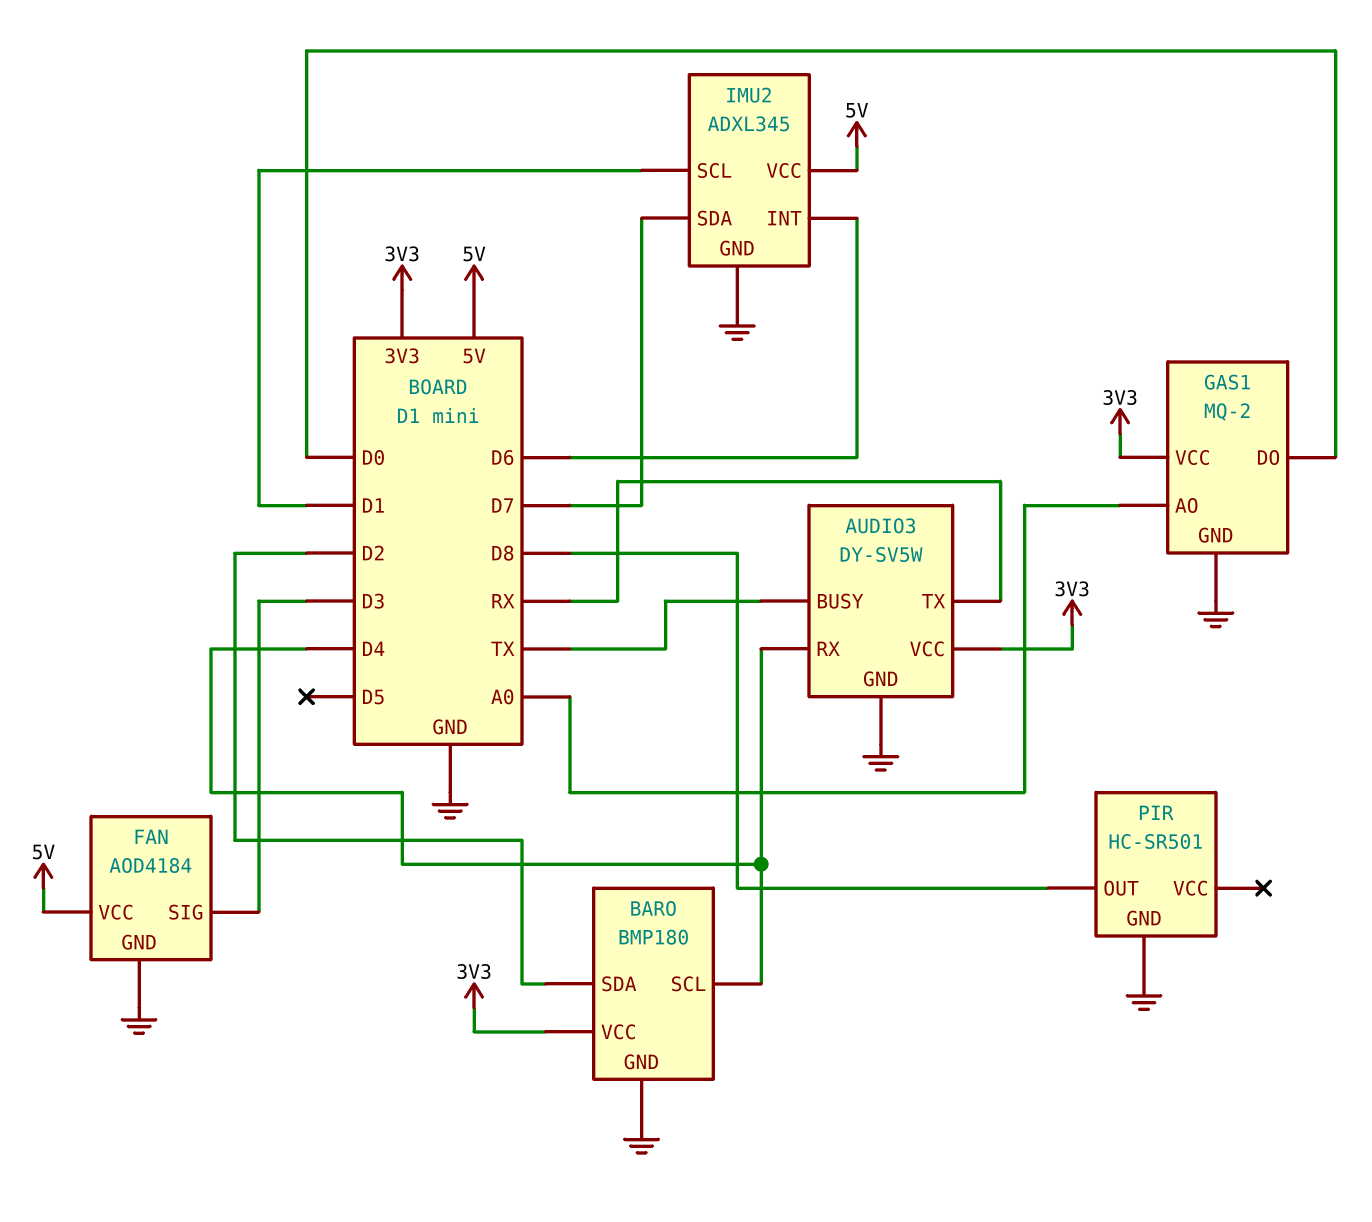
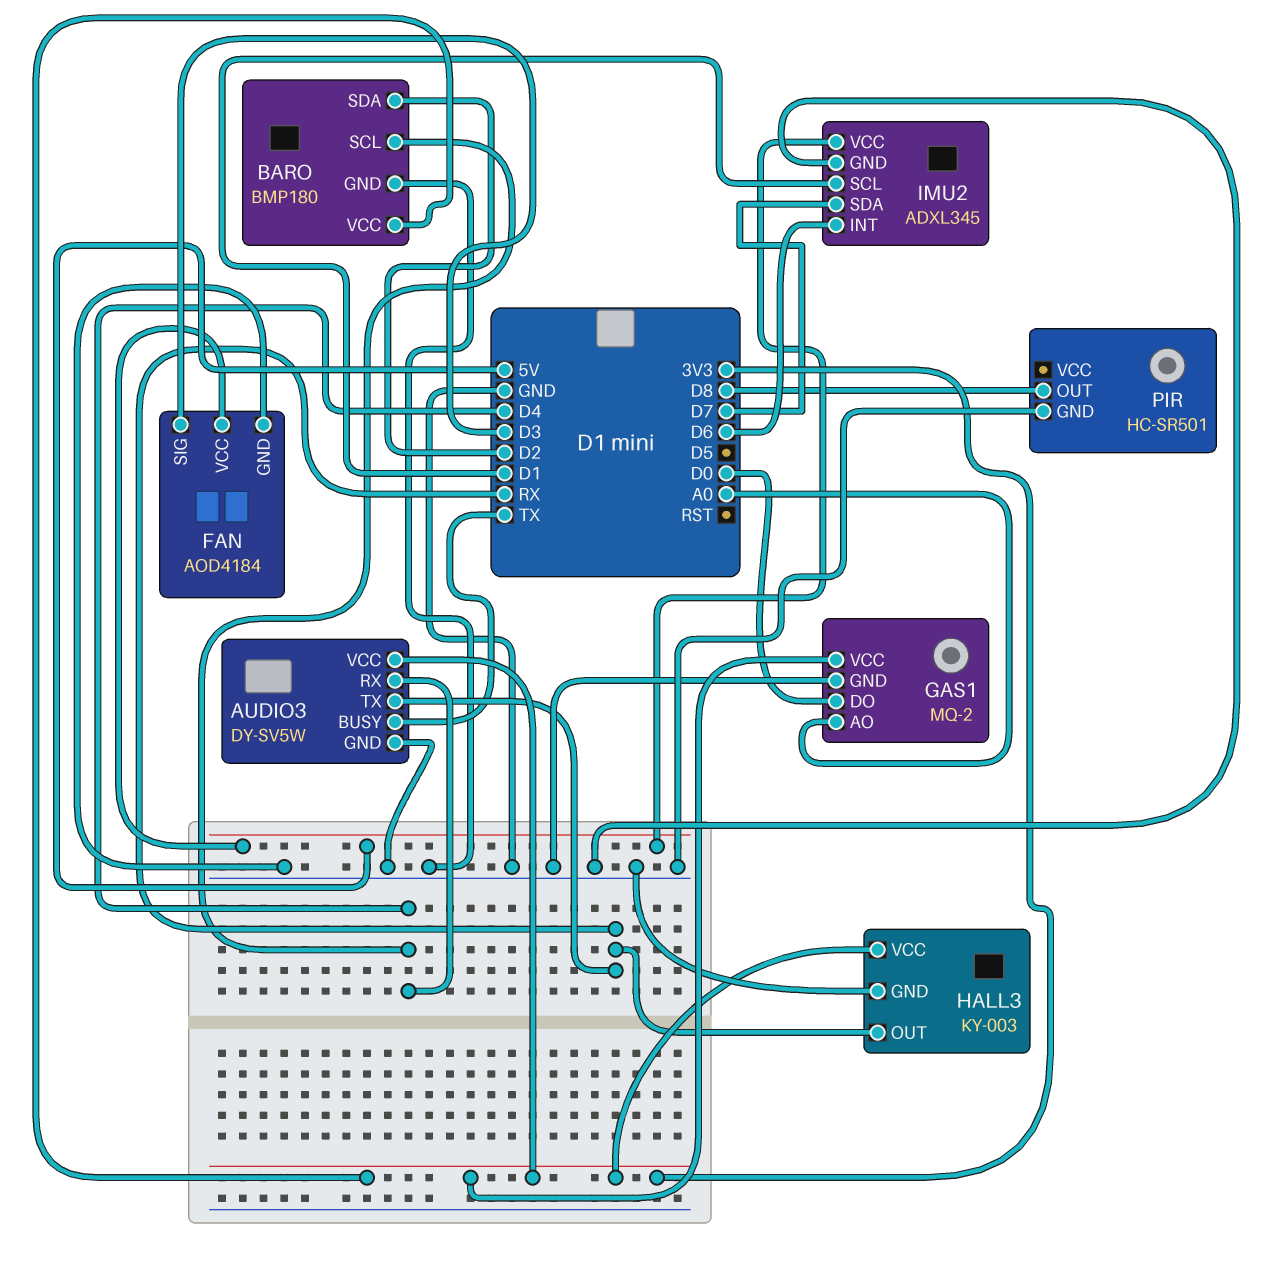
HALL3: none -> KY-003
HALL3 pin GND: none -> GND
HALL3 pin OUT: none -> RX
HALL3 pin VCC: none -> 3V3

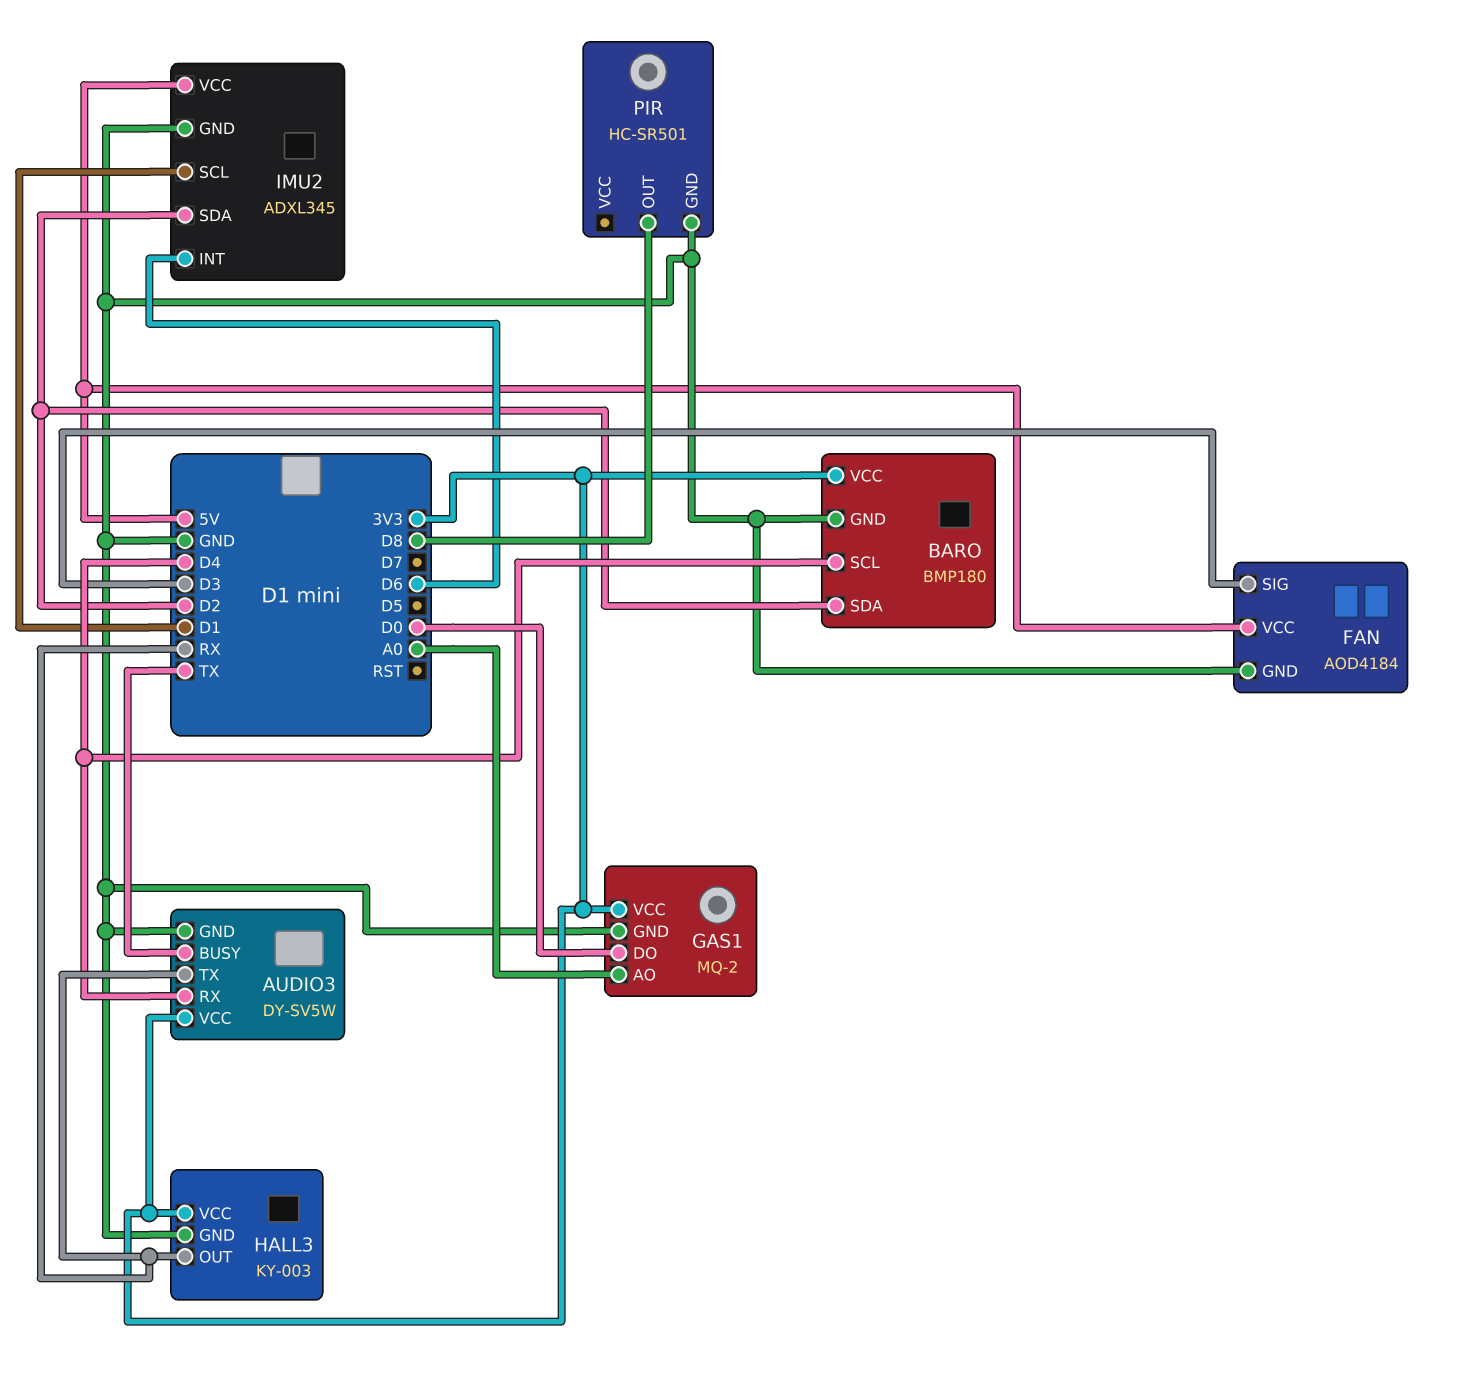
IMU2 pin SDA: D7 -> D2

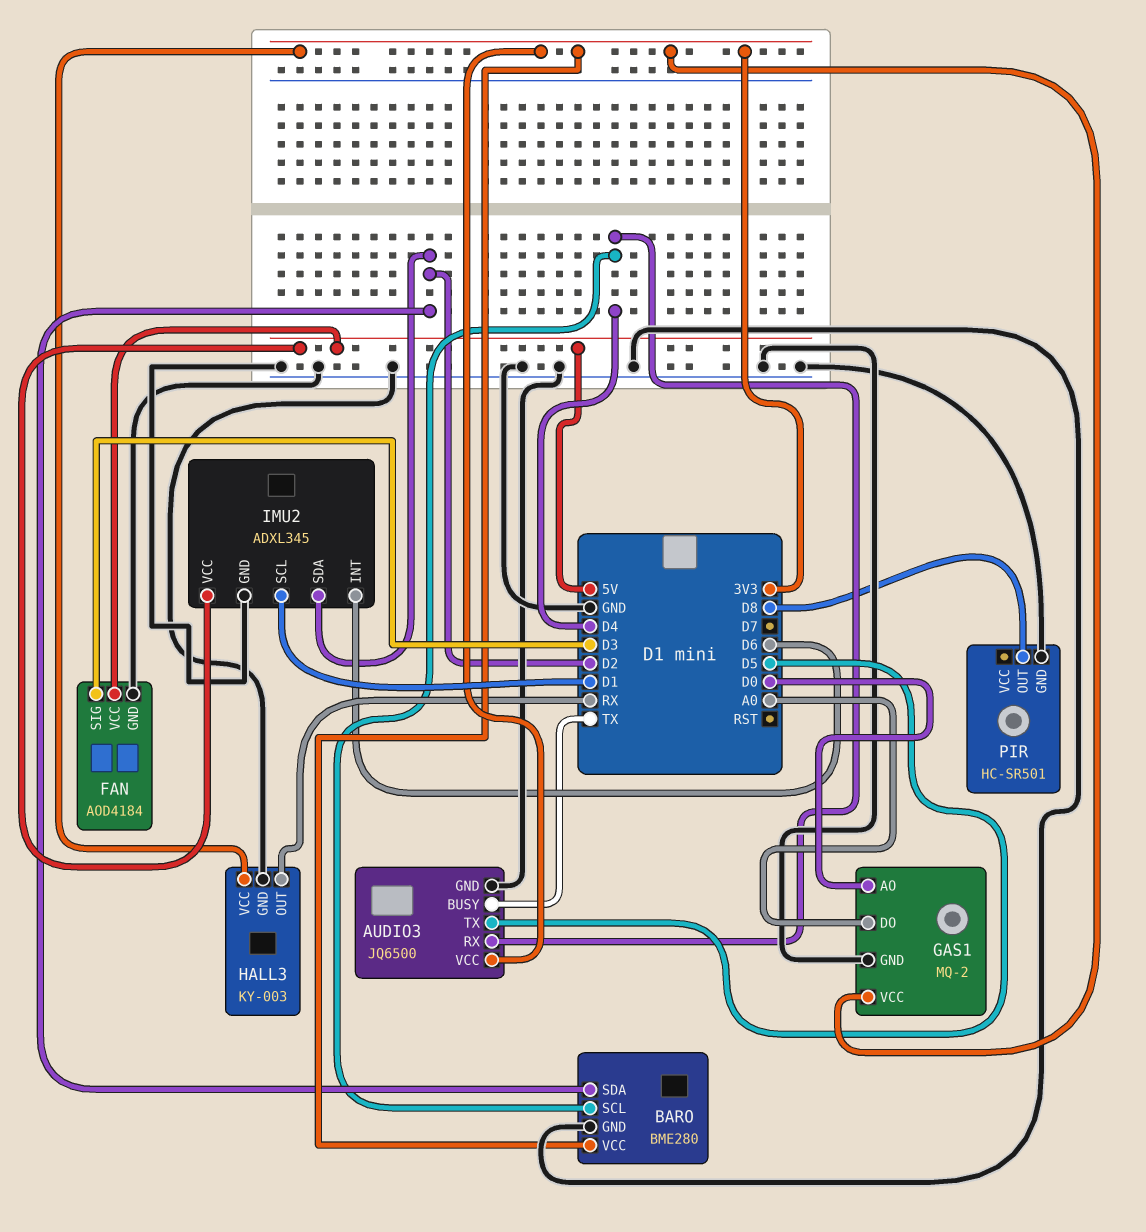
AUDIO3: DY-SV5W -> JQ6500
AUDIO3 pin TX: RX -> D5
BARO: BMP180 -> BME280
GAS1 pin AO: A0 -> D0
GAS1 pin DO: D0 -> A0

